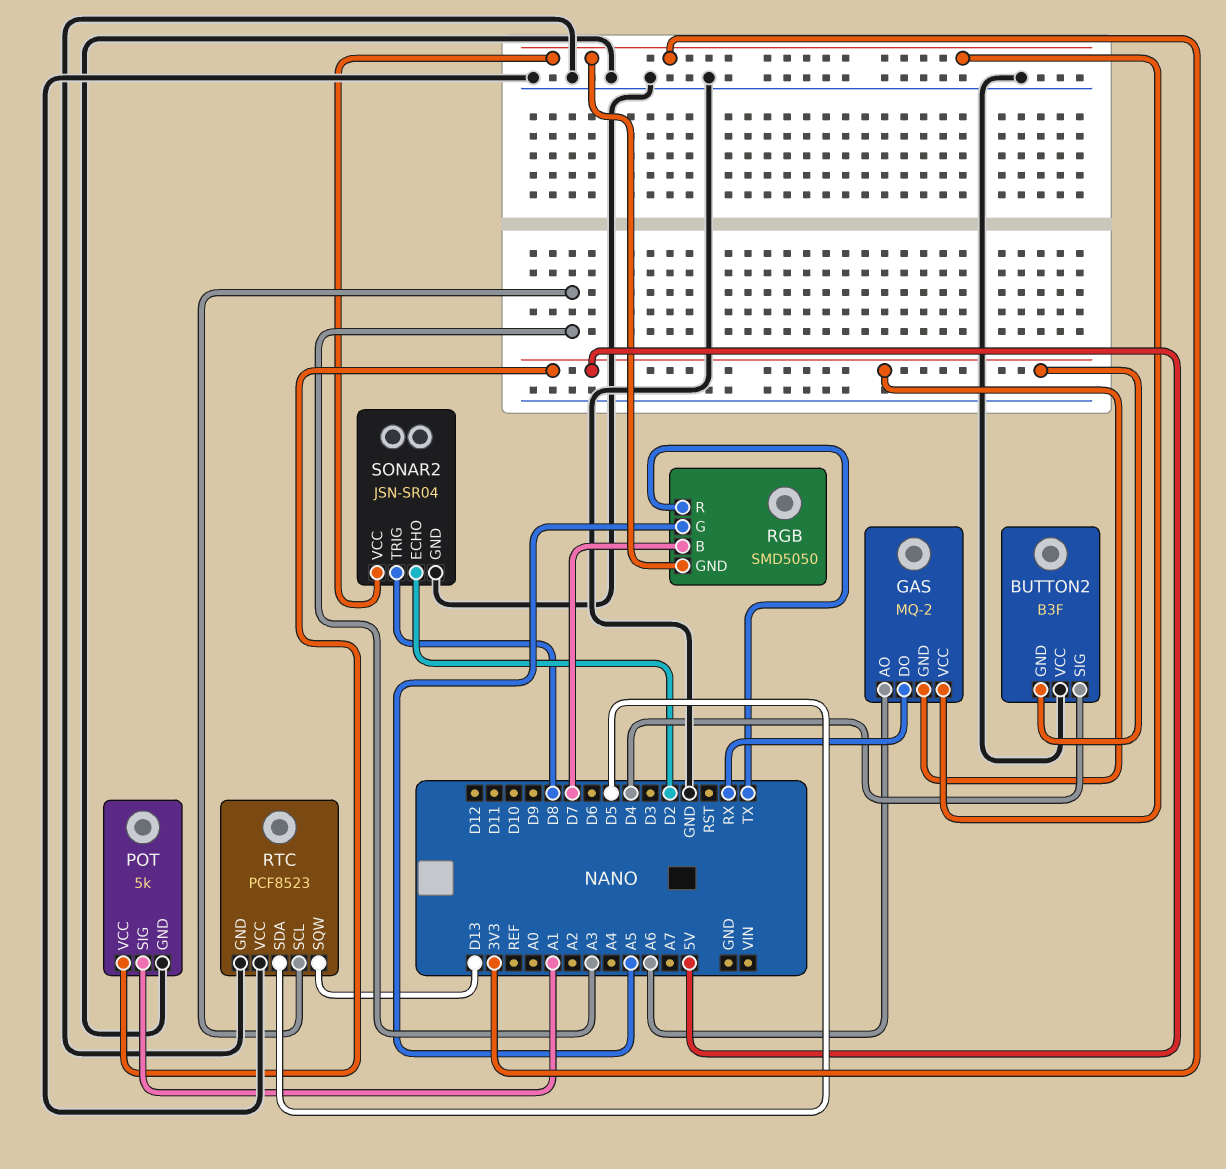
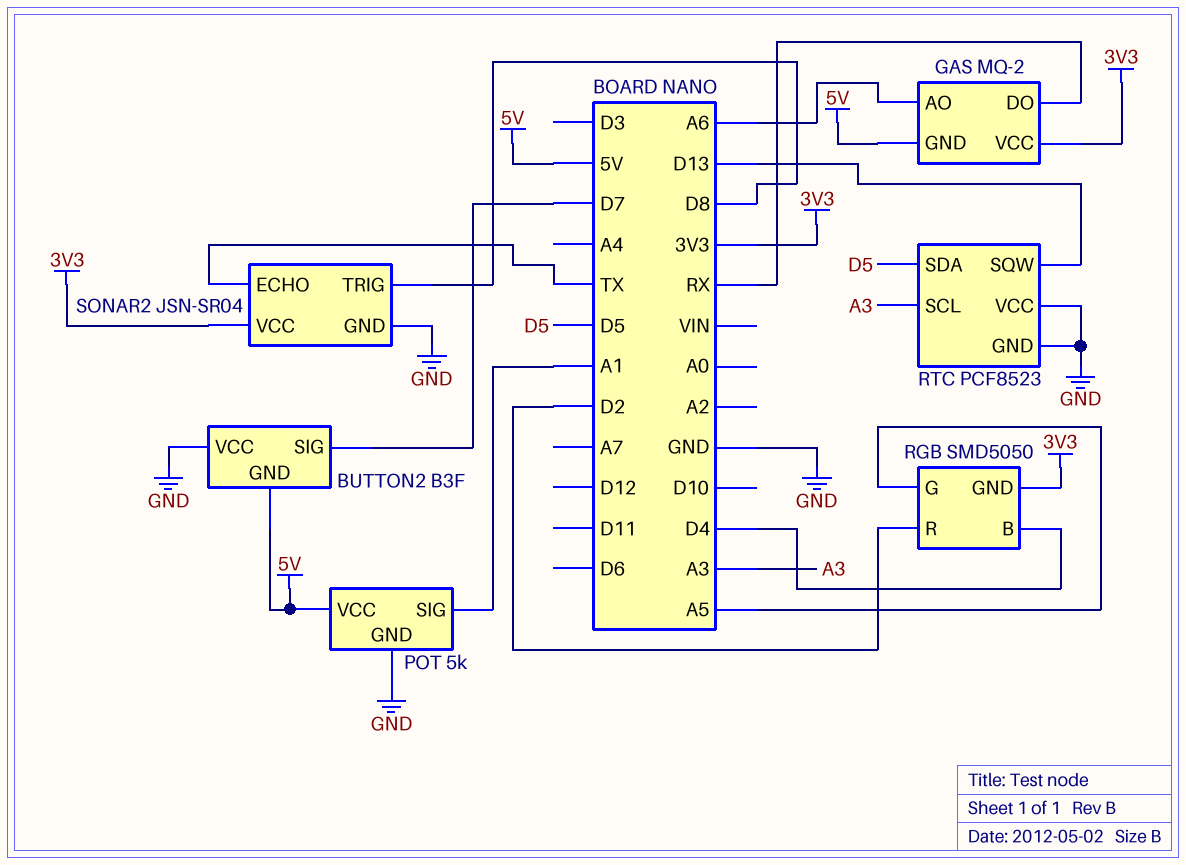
BUTTON2 pin SIG: D4 -> D7
RGB pin B: D7 -> D4
RGB pin R: TX -> D2
SONAR2 pin ECHO: D2 -> TX

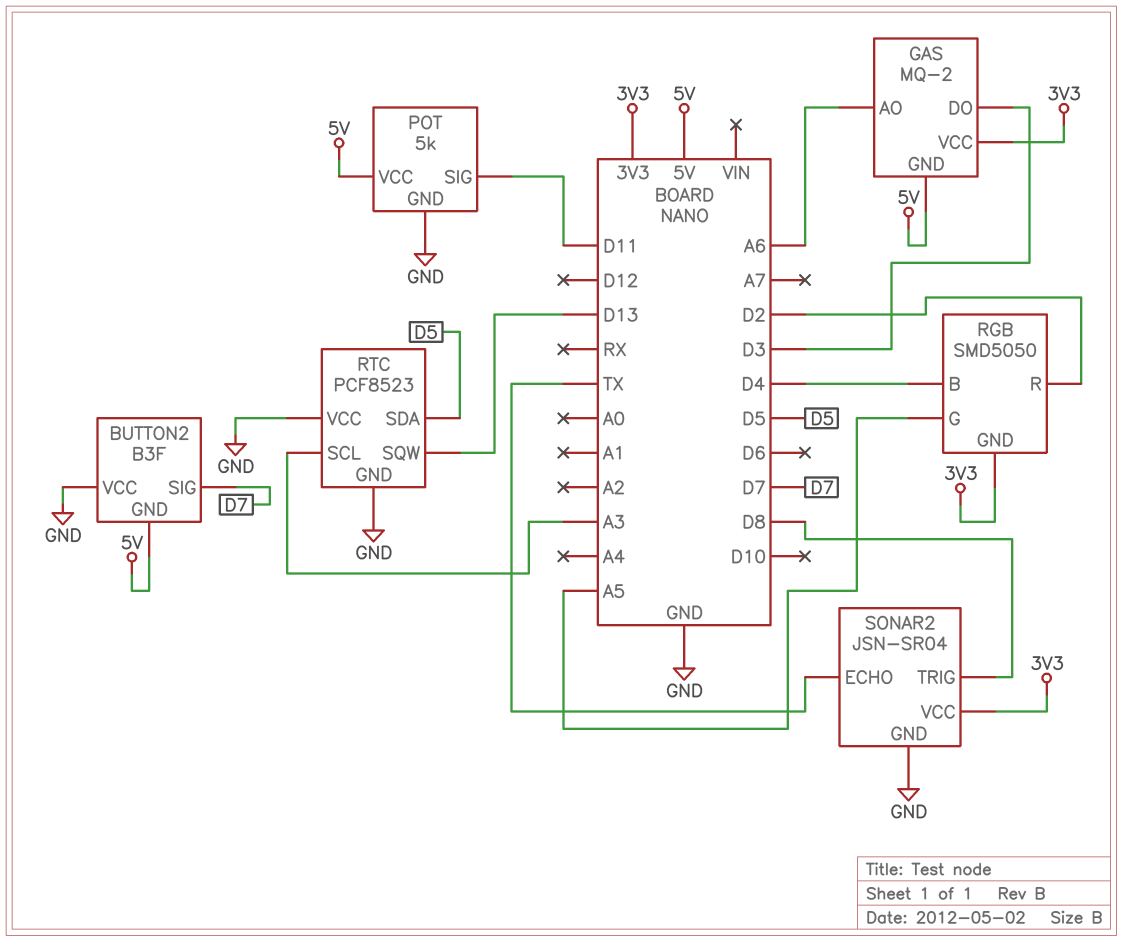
GAS pin DO: RX -> D3
POT pin SIG: A1 -> D11

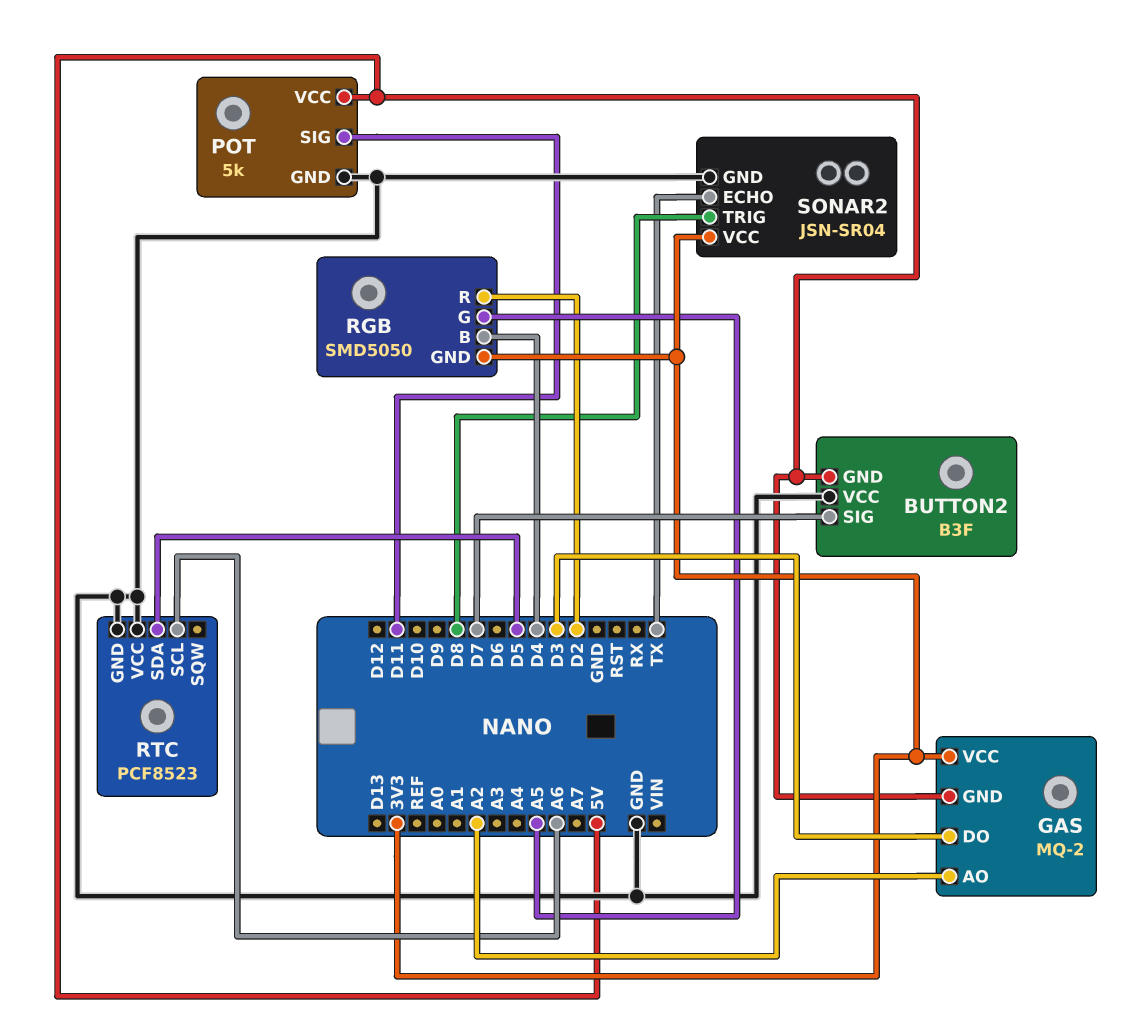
GAS pin AO: A6 -> A2
RTC pin SCL: A3 -> A6
RTC pin SQW: D13 -> none

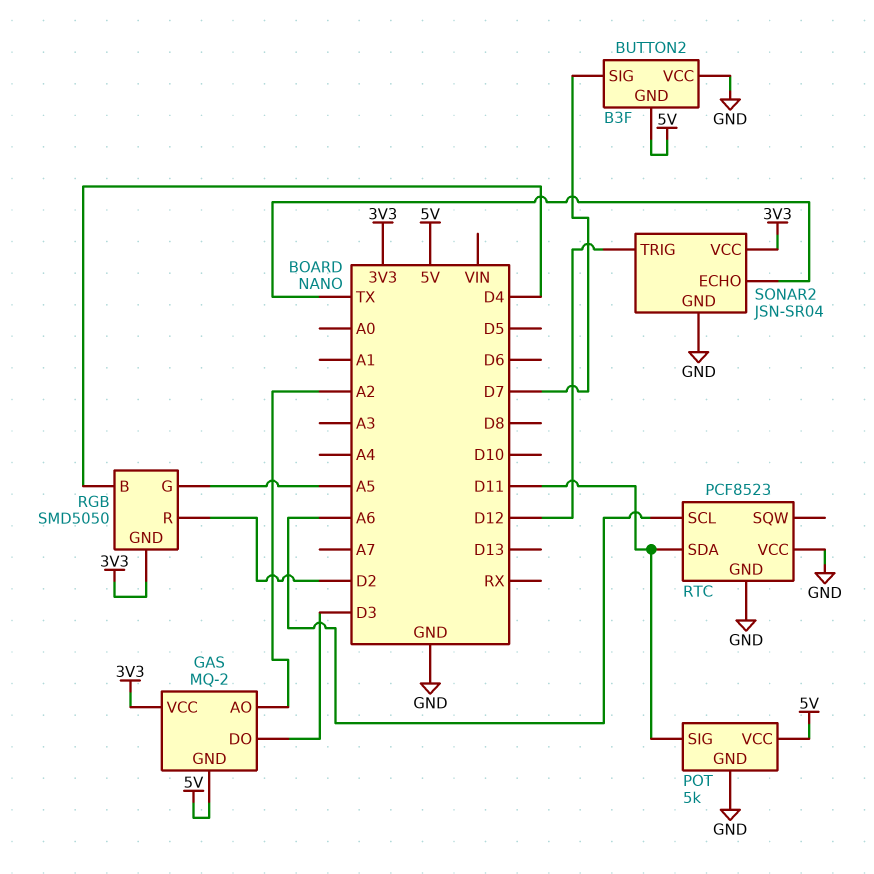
RTC pin SDA: D5 -> D11
SONAR2 pin TRIG: D8 -> D12

